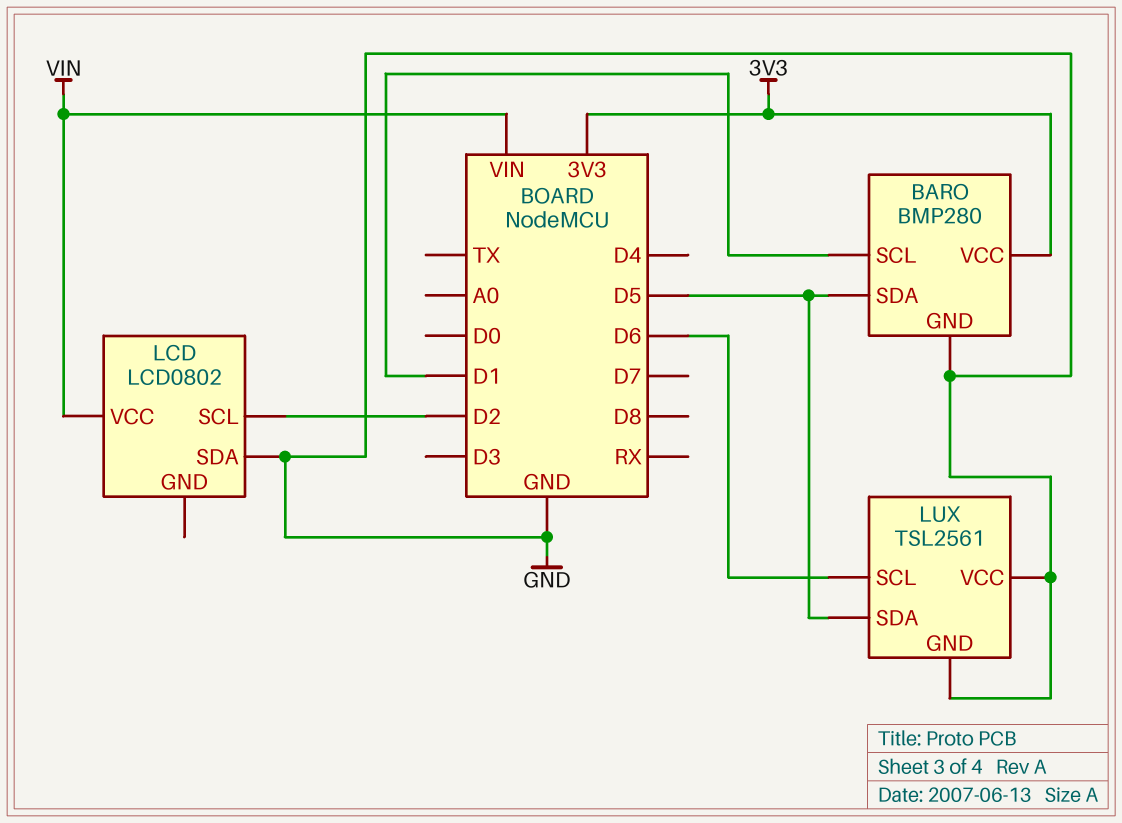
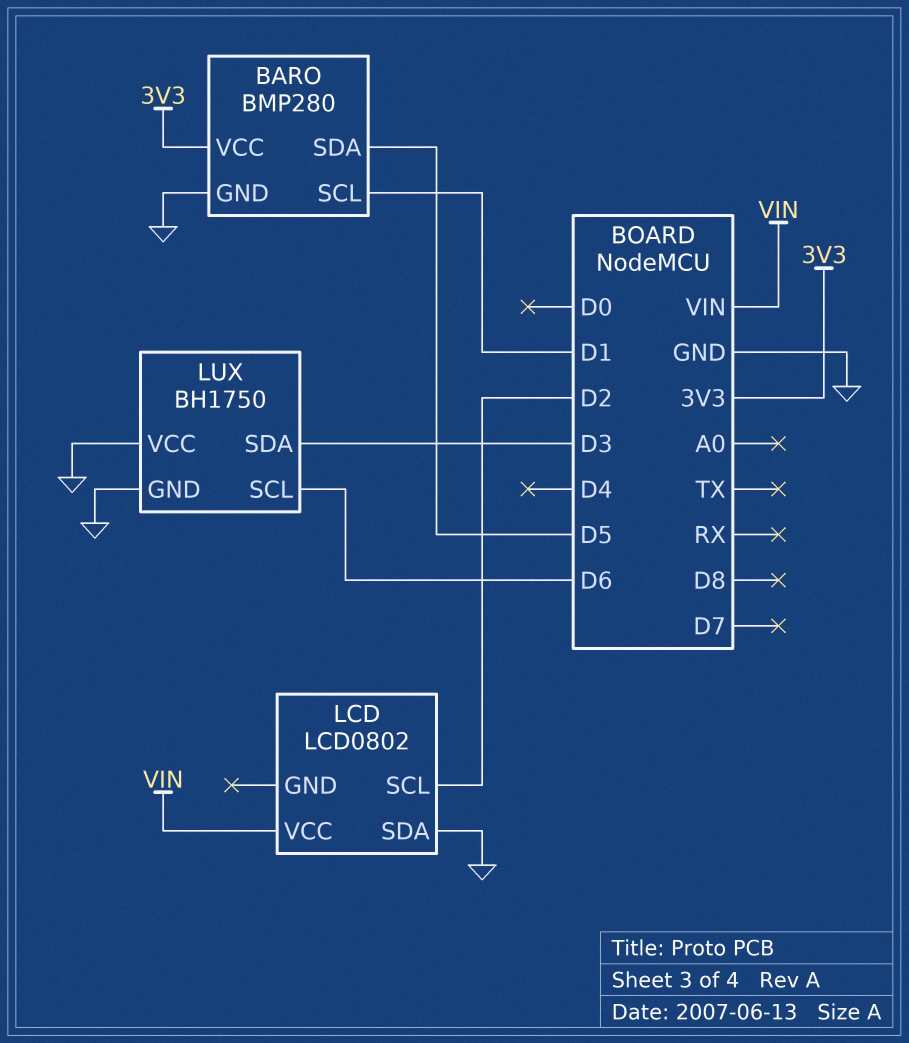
LUX: TSL2561 -> BH1750
LUX pin SDA: D5 -> D3

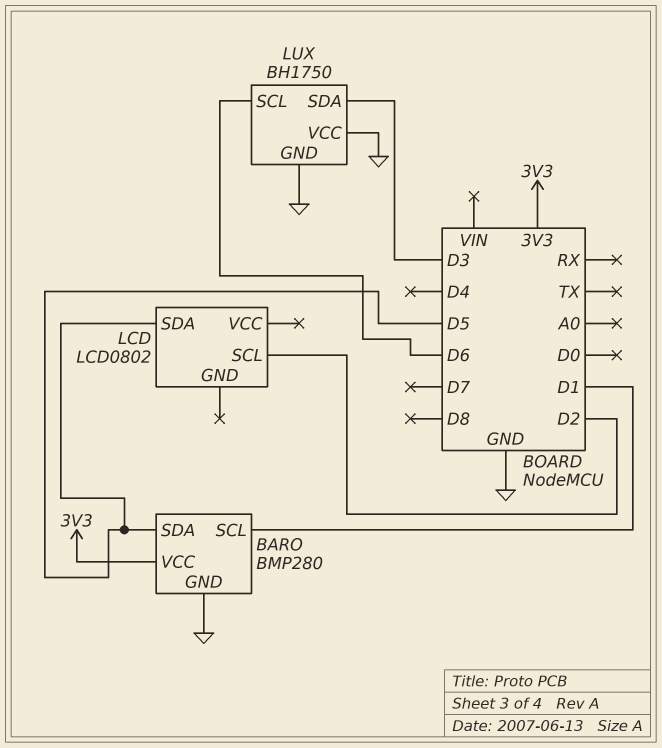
LCD pin SDA: GND -> D5
LCD pin VCC: VIN -> none

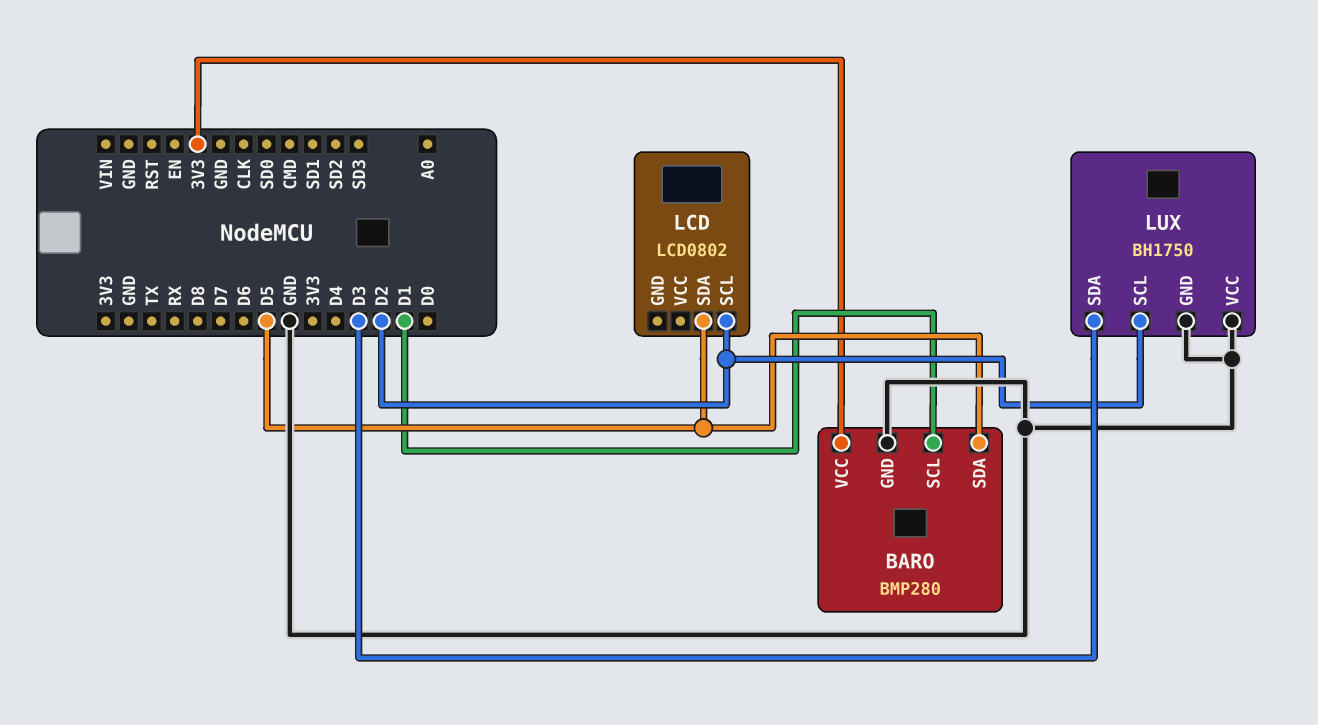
LUX pin SCL: D6 -> D2

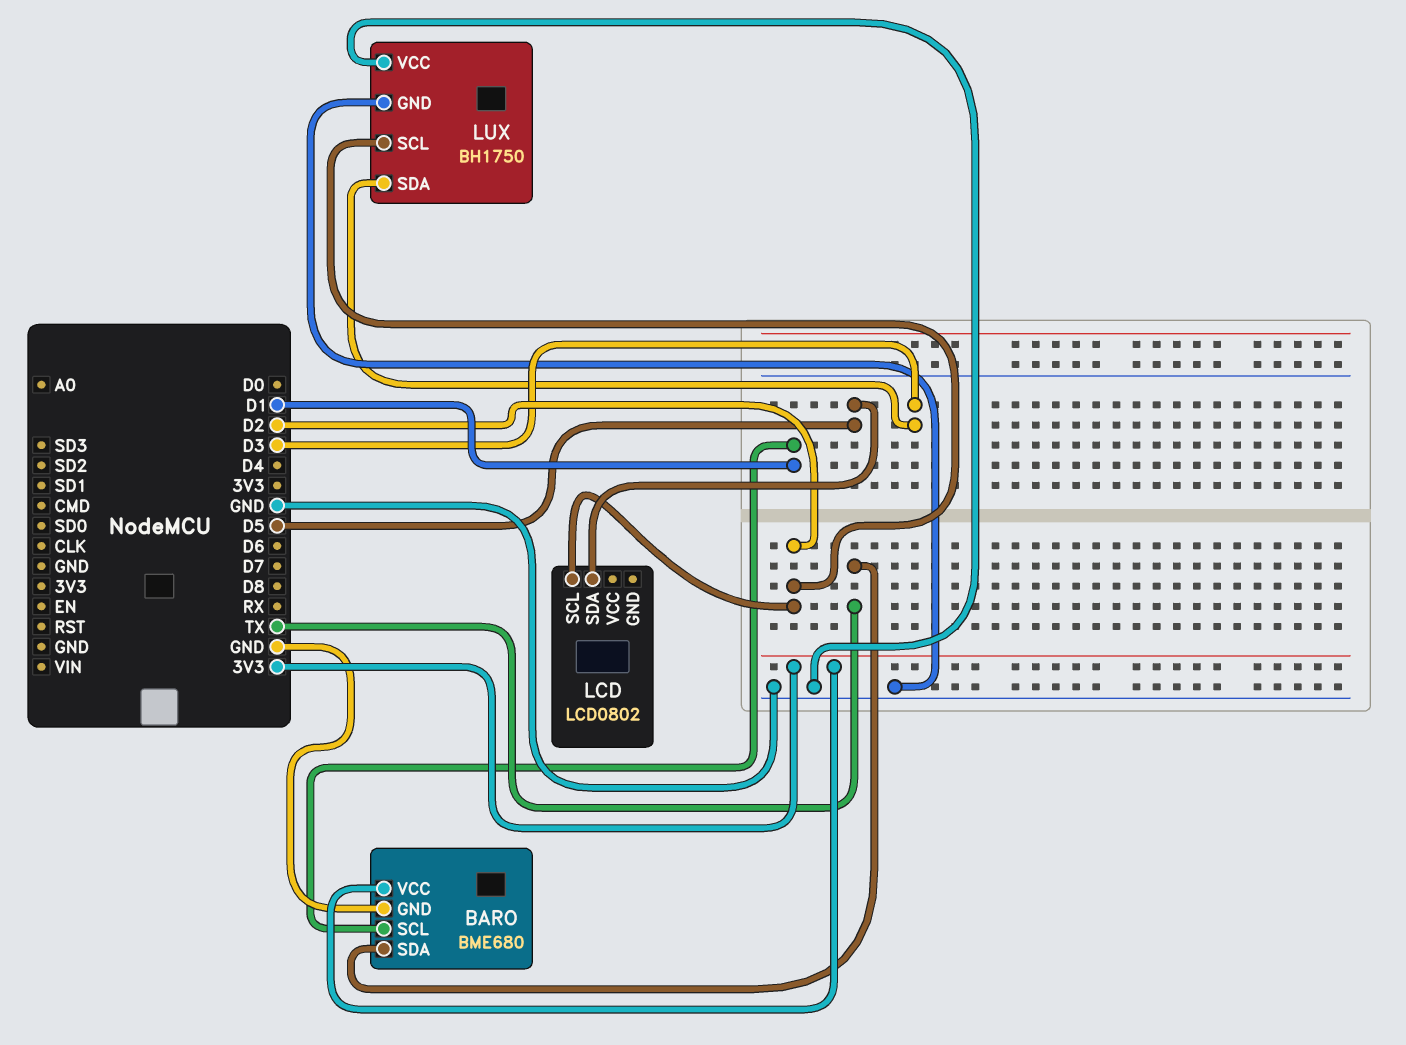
BARO: BMP280 -> BME680
BARO pin SDA: D5 -> TX

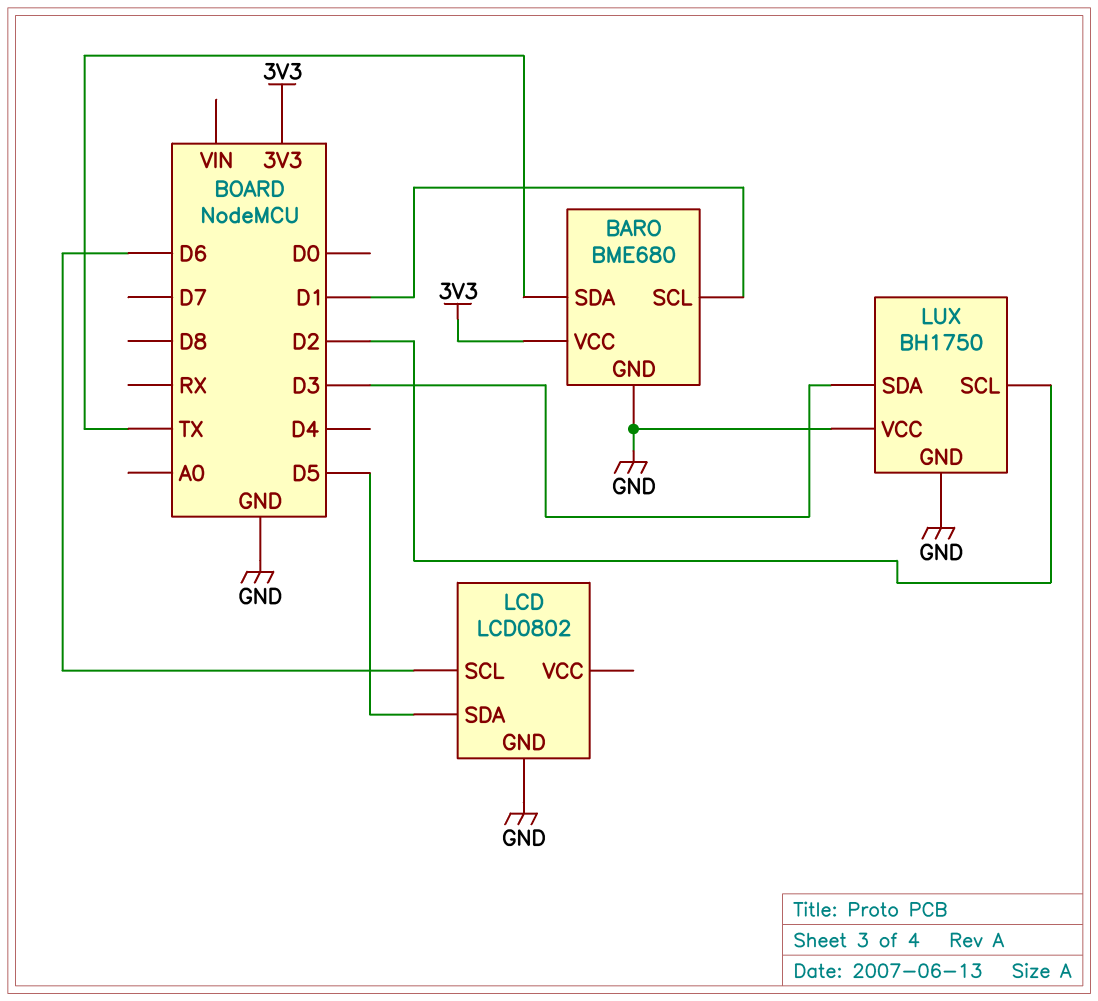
LCD pin GND: none -> GND
LCD pin SCL: D2 -> D6

